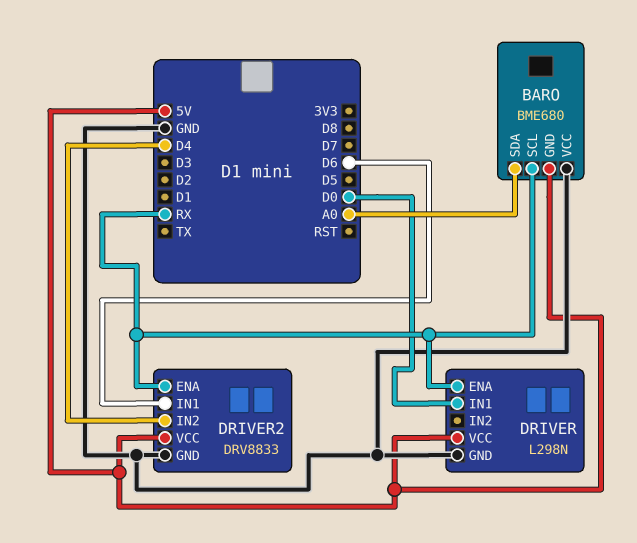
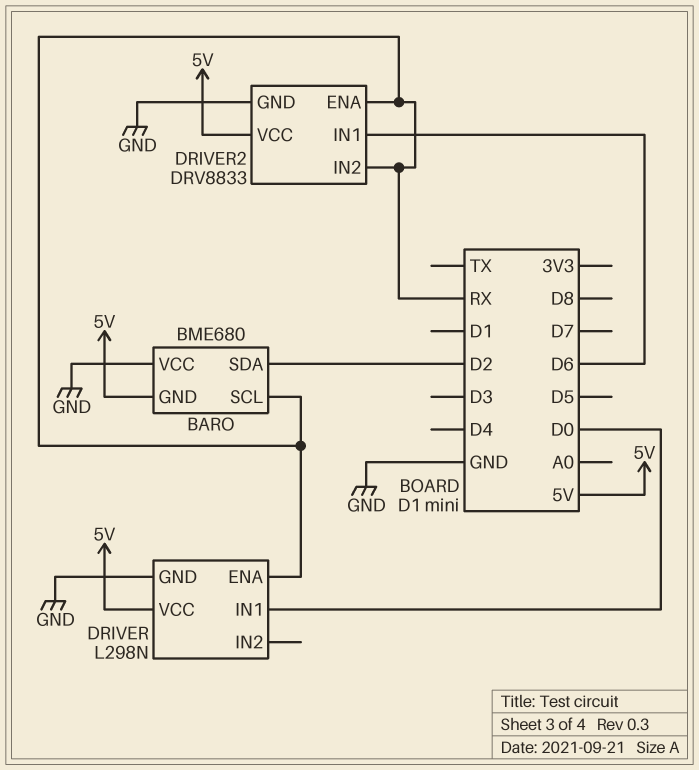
BARO pin SDA: A0 -> D2
DRIVER2 pin IN2: D4 -> RX

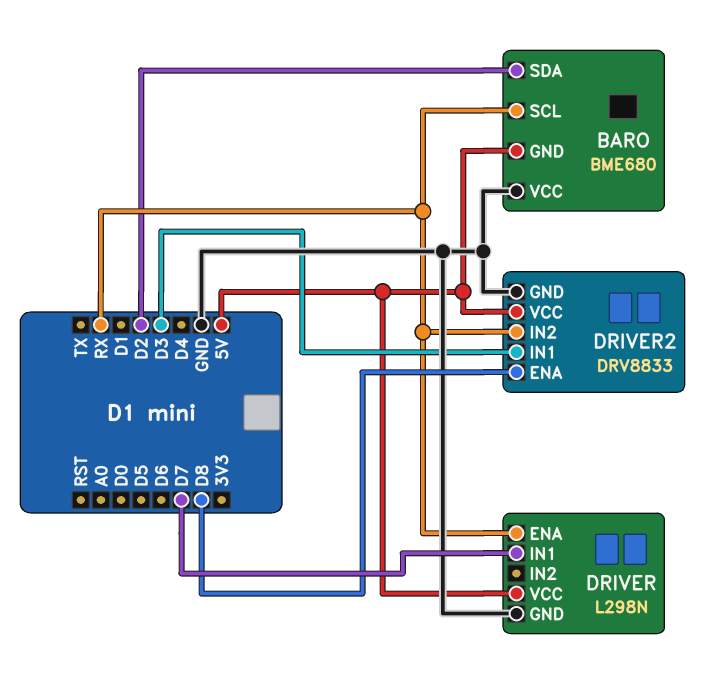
DRIVER pin IN1: D0 -> D7
DRIVER2 pin ENA: RX -> D8
DRIVER2 pin IN1: D6 -> D3

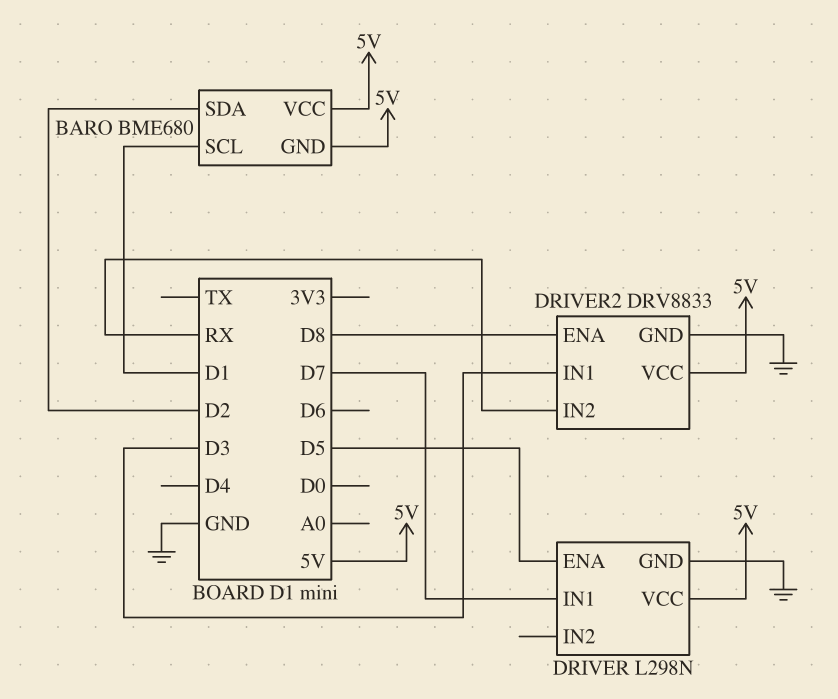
BARO pin SCL: RX -> D1
BARO pin VCC: GND -> 5V
DRIVER pin ENA: RX -> D5

